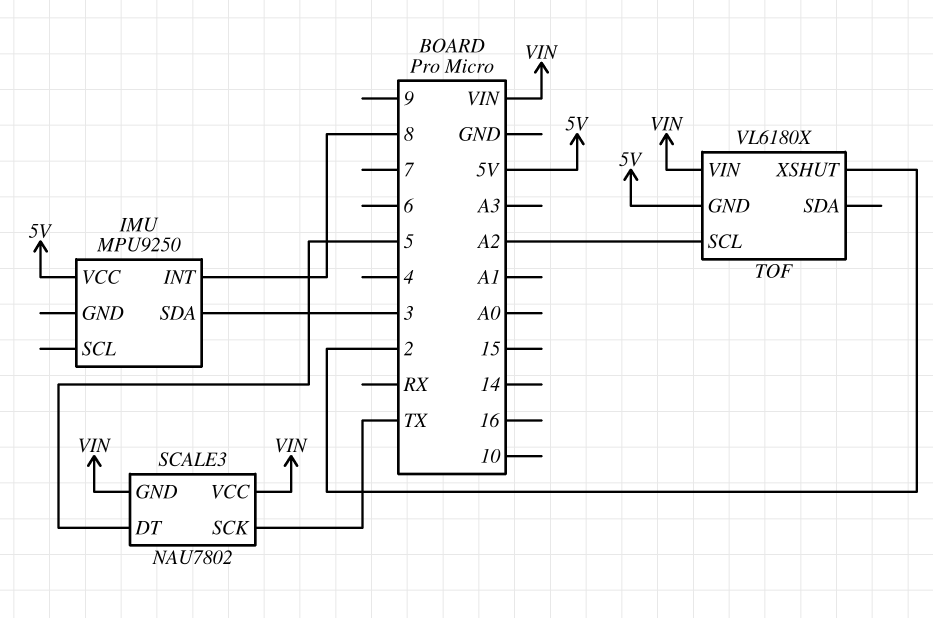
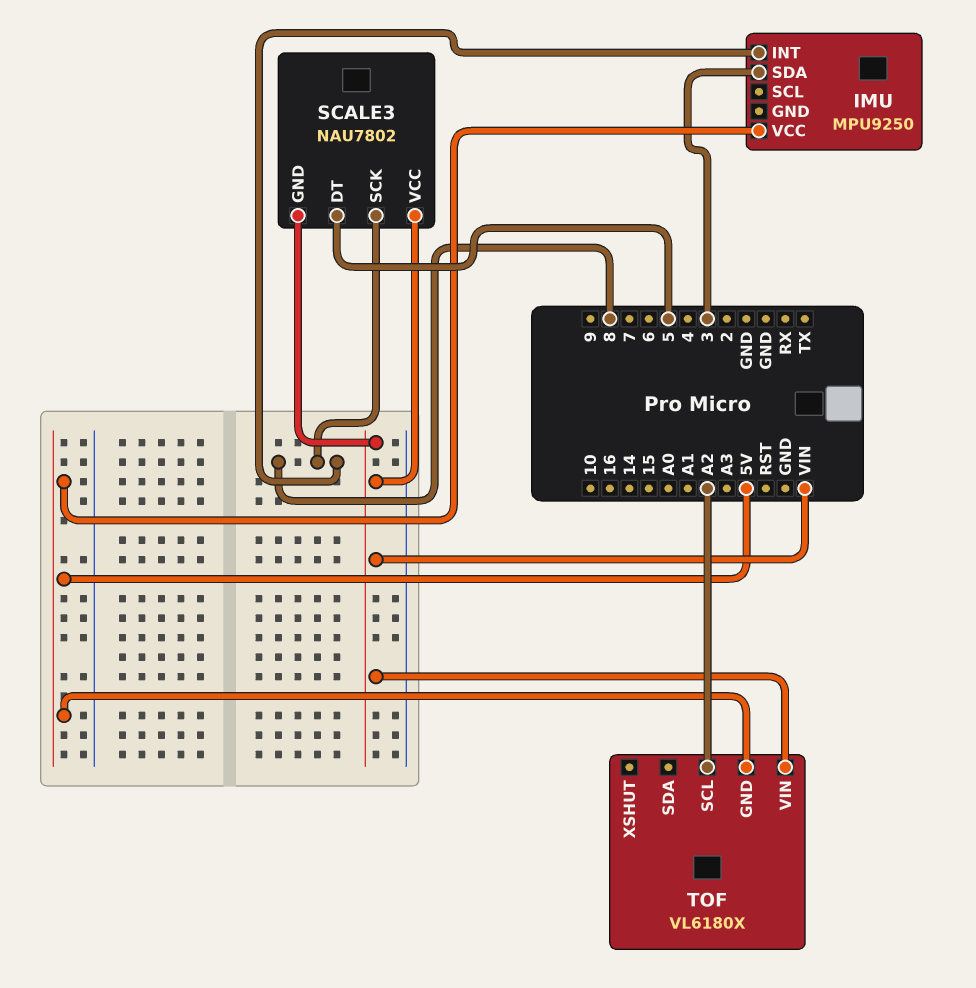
SCALE3 pin SCK: TX -> 8
TOF pin XSHUT: 2 -> none

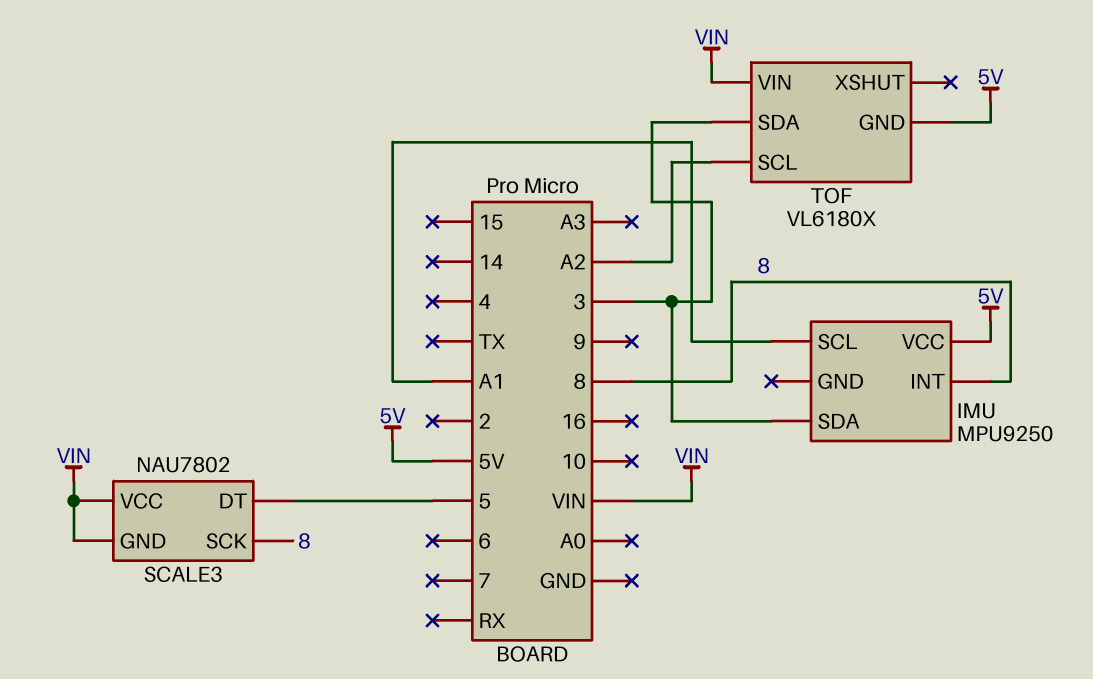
IMU pin SCL: none -> A1
TOF pin SDA: none -> 3

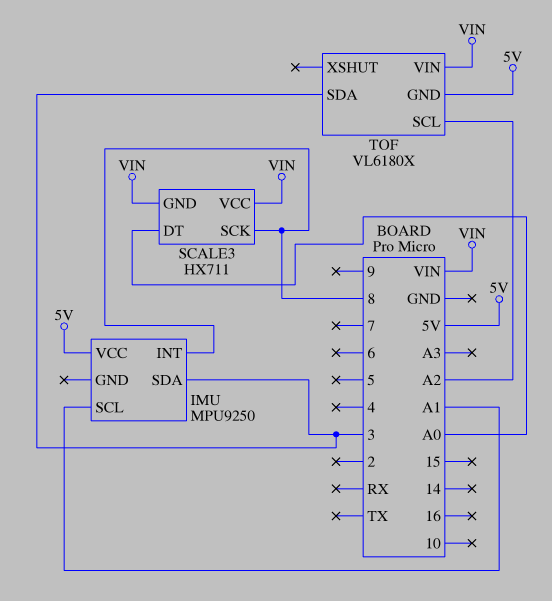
SCALE3: NAU7802 -> HX711
SCALE3 pin DT: 5 -> A0

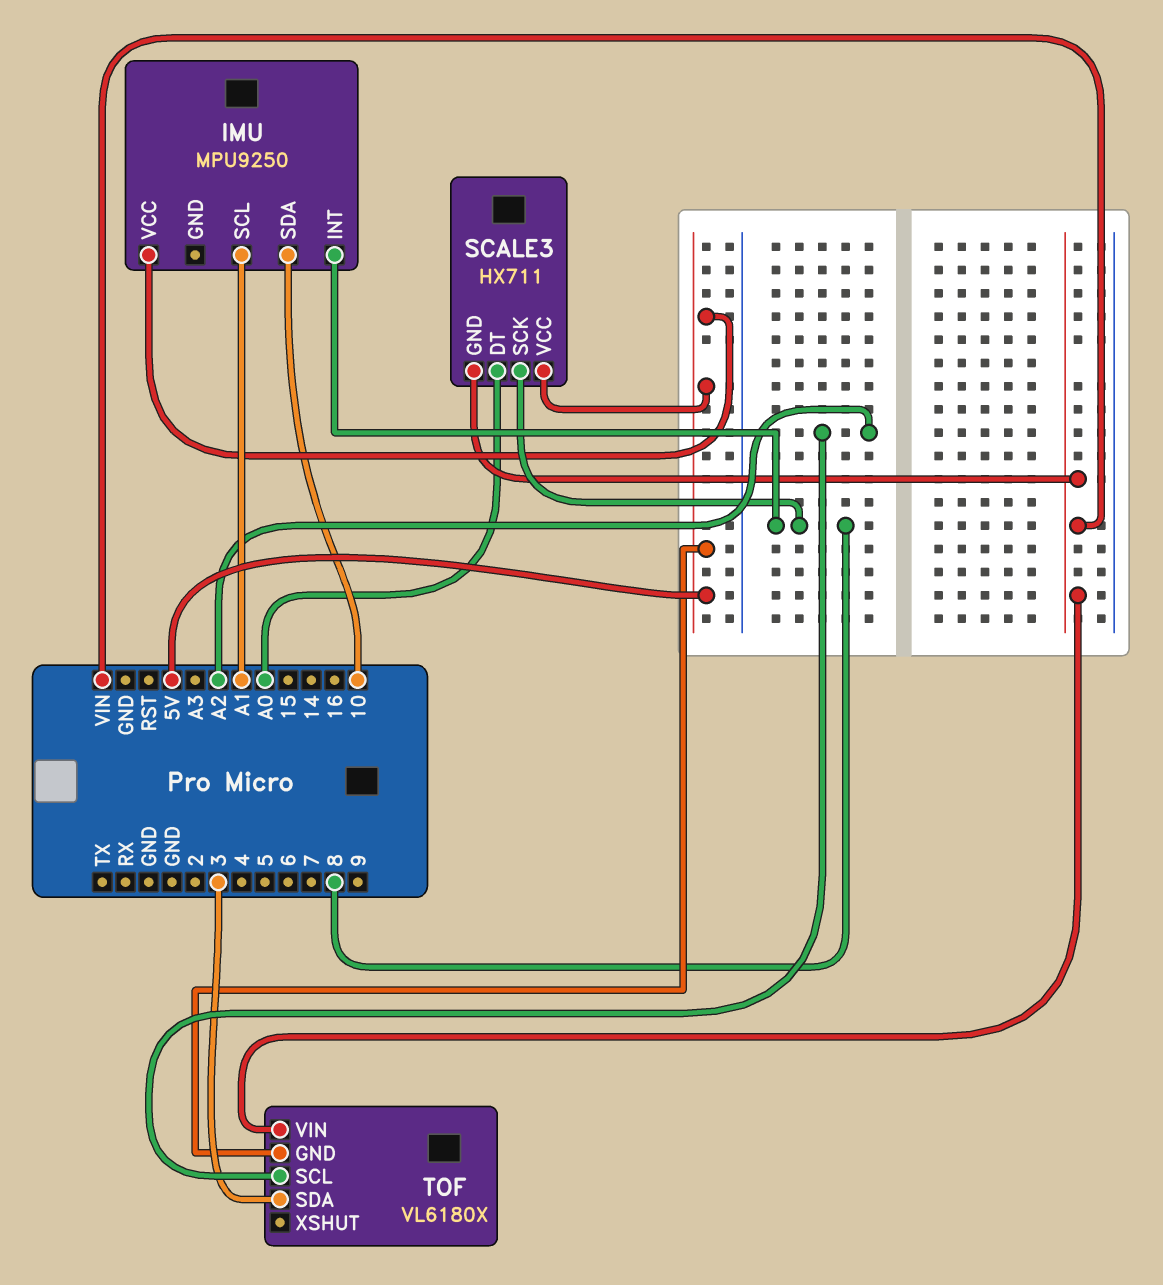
IMU pin SDA: 3 -> 10
SCALE3 pin VCC: VIN -> 5V

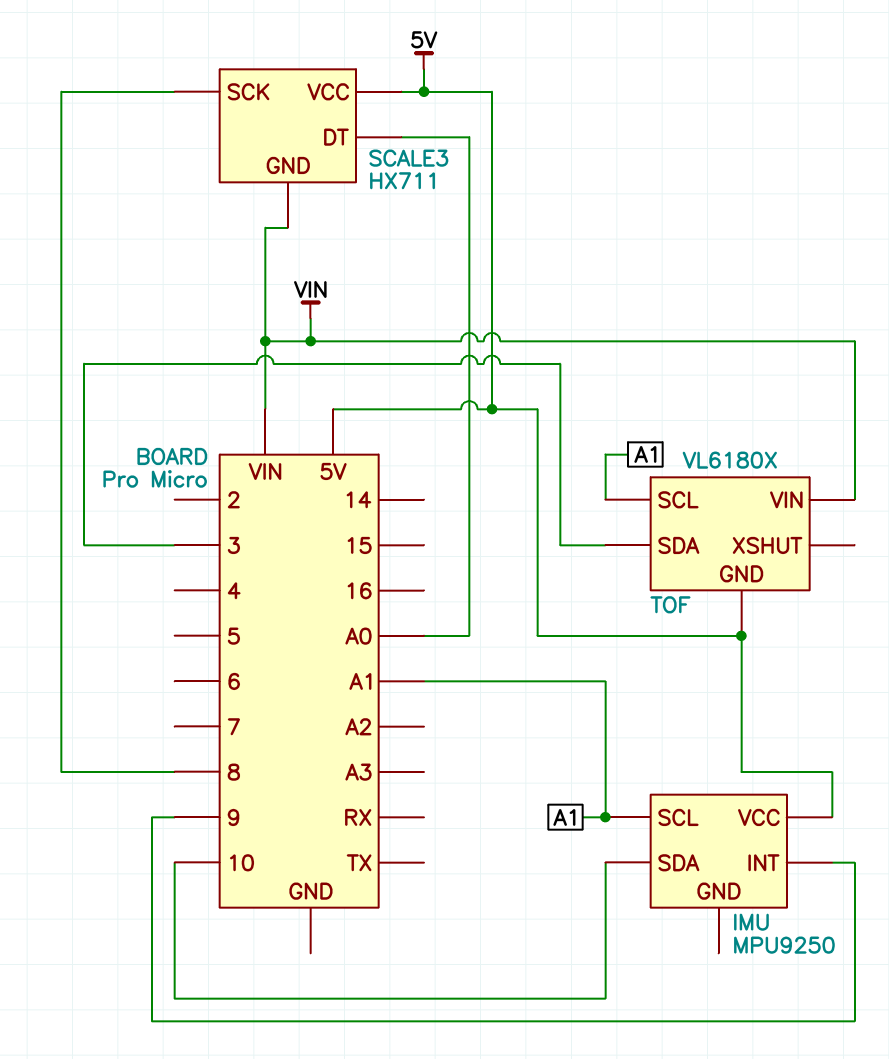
IMU pin INT: 8 -> 9
TOF pin SCL: A2 -> A1

